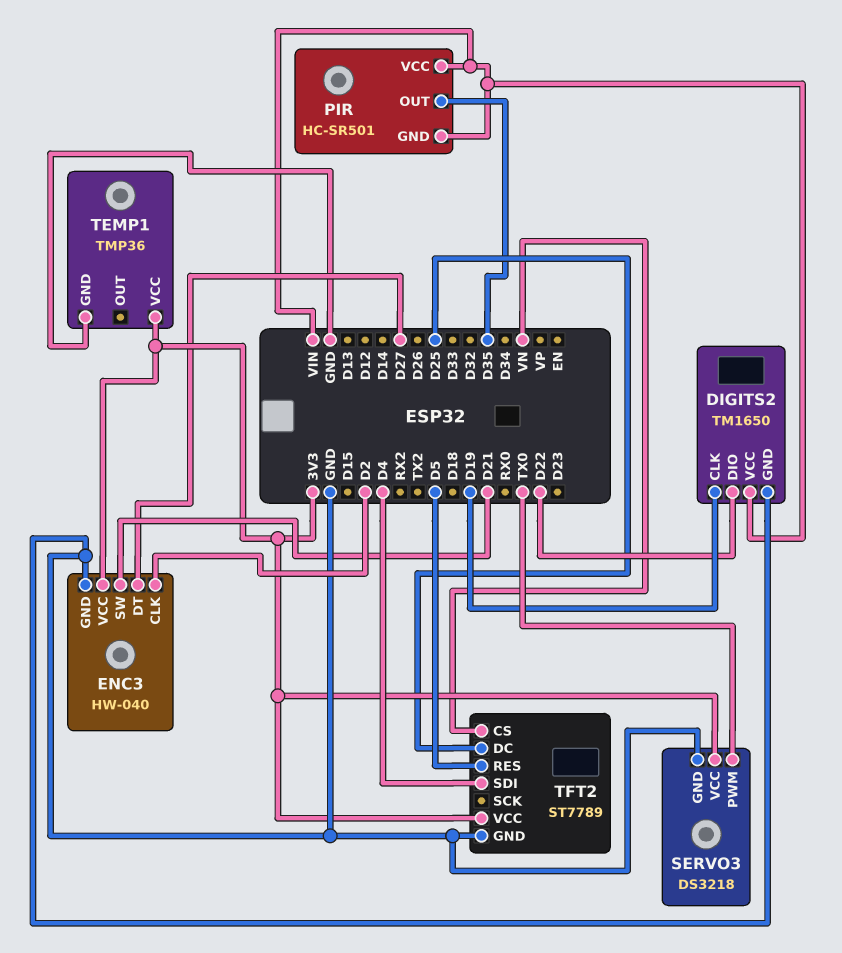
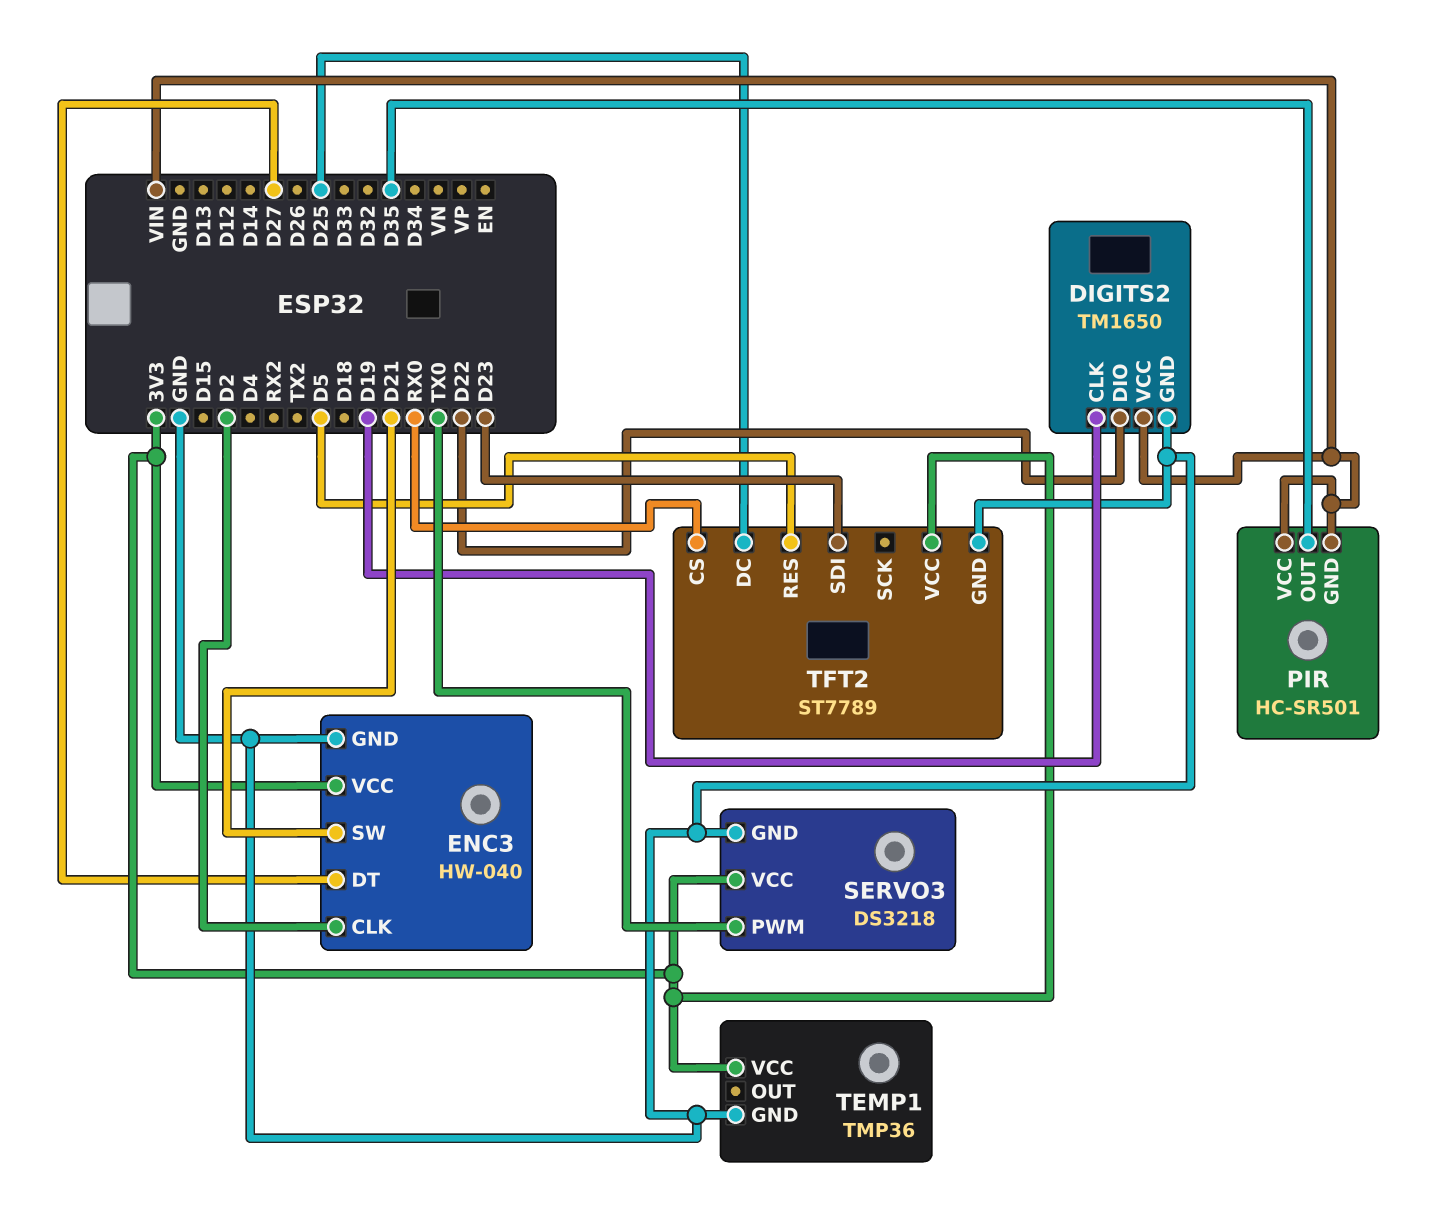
TFT2 pin CS: VN -> RX0
TFT2 pin SDI: D4 -> D23

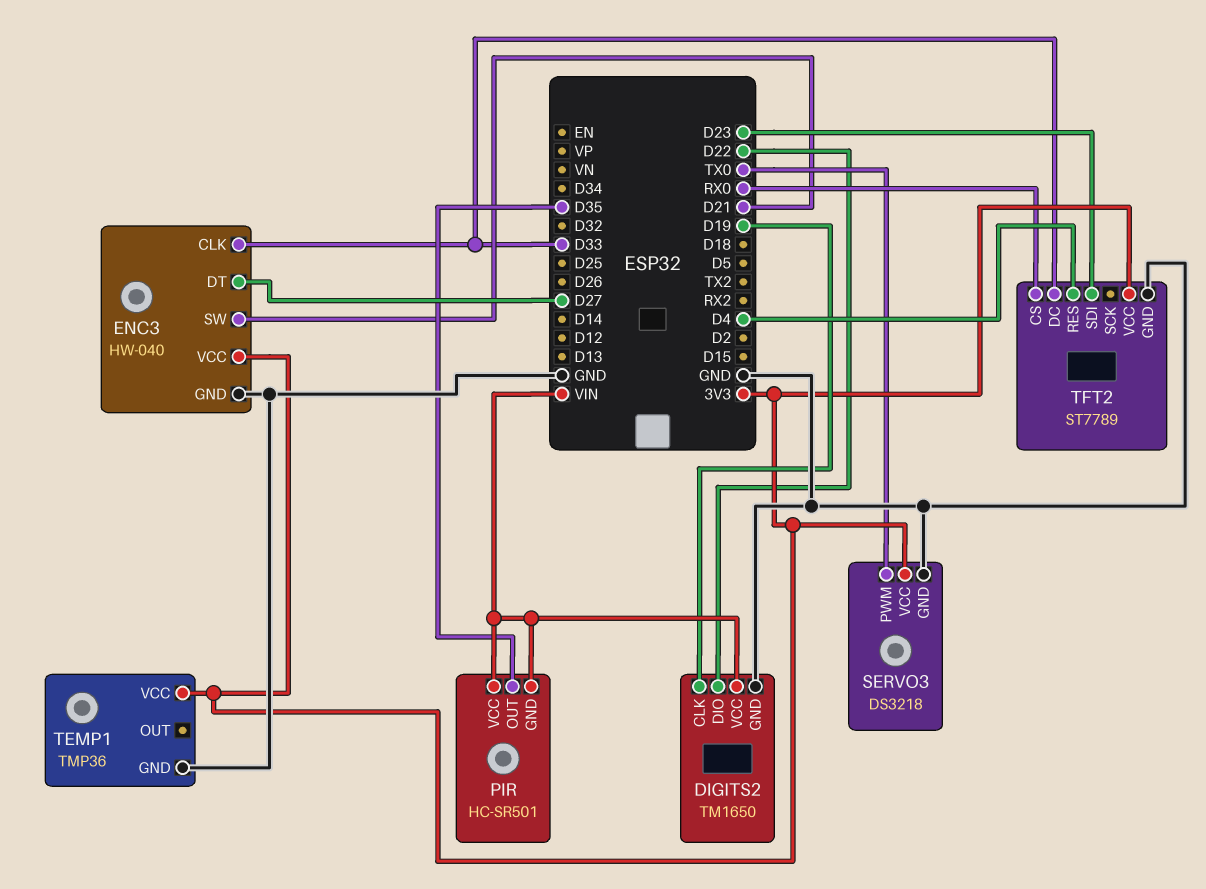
ENC3 pin CLK: D2 -> D33
TFT2 pin DC: D25 -> D33
TFT2 pin RES: D5 -> D4

